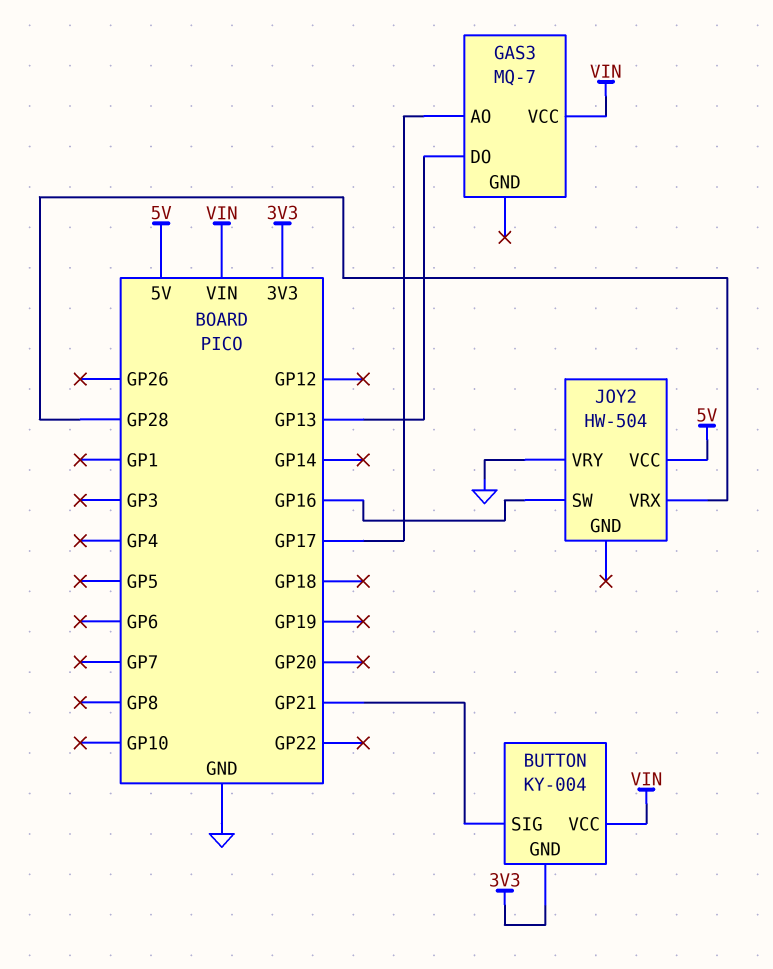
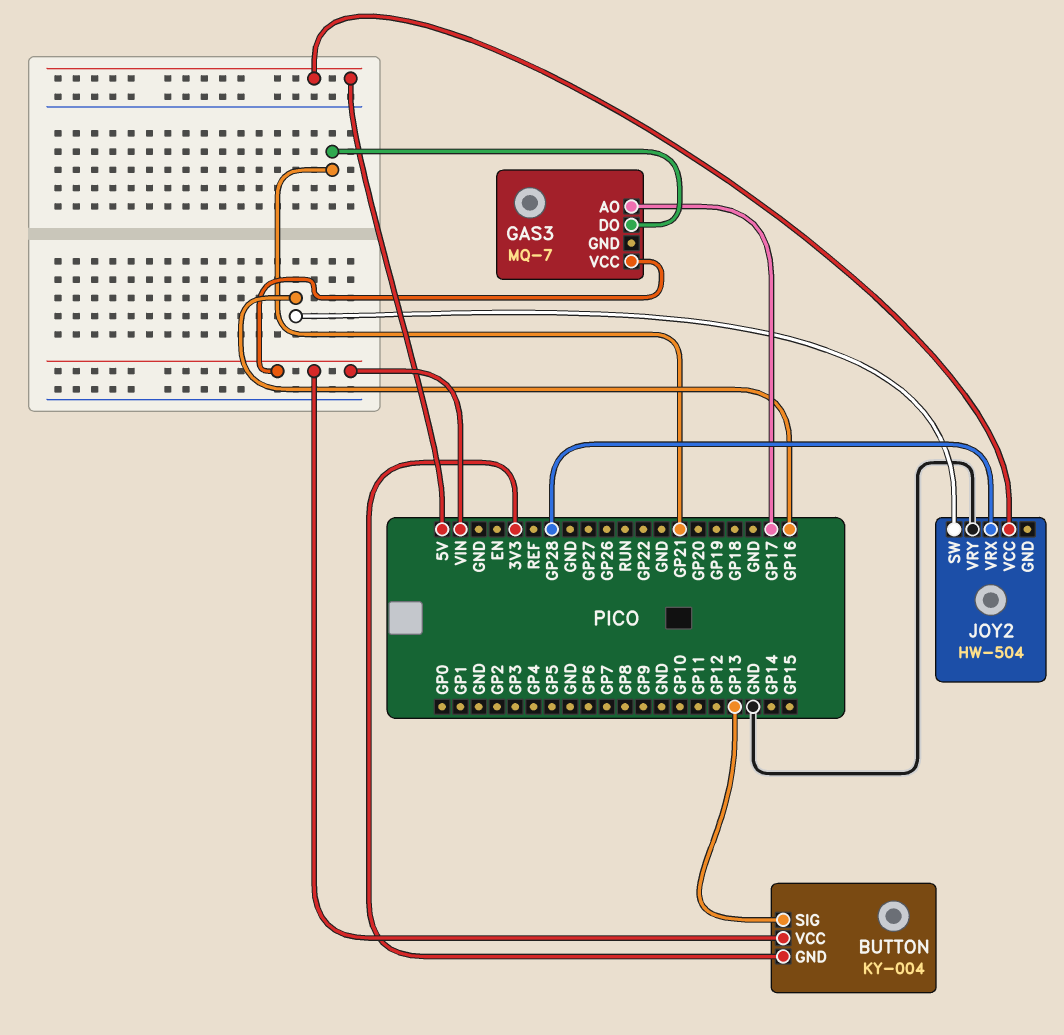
BUTTON pin SIG: GP21 -> GP13
GAS3 pin DO: GP13 -> GP21

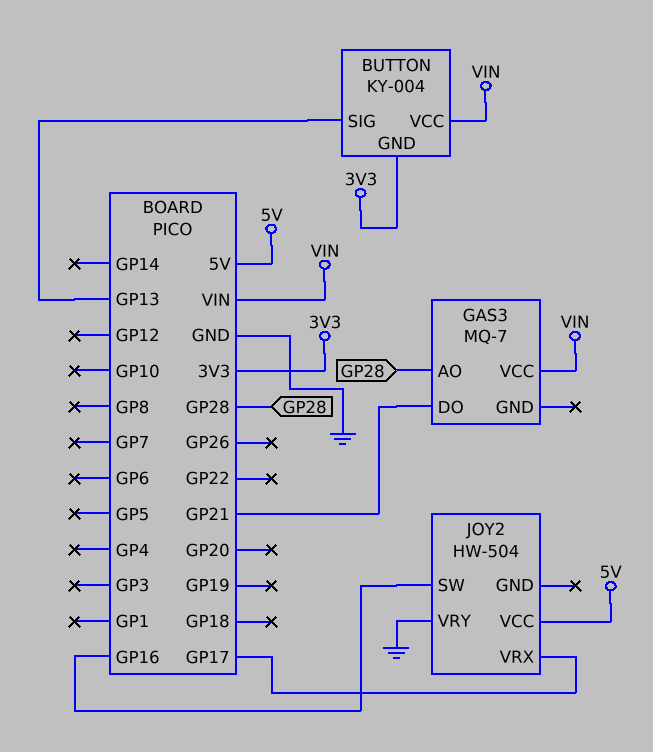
GAS3 pin AO: GP17 -> GP28
JOY2 pin VRX: GP28 -> GP17

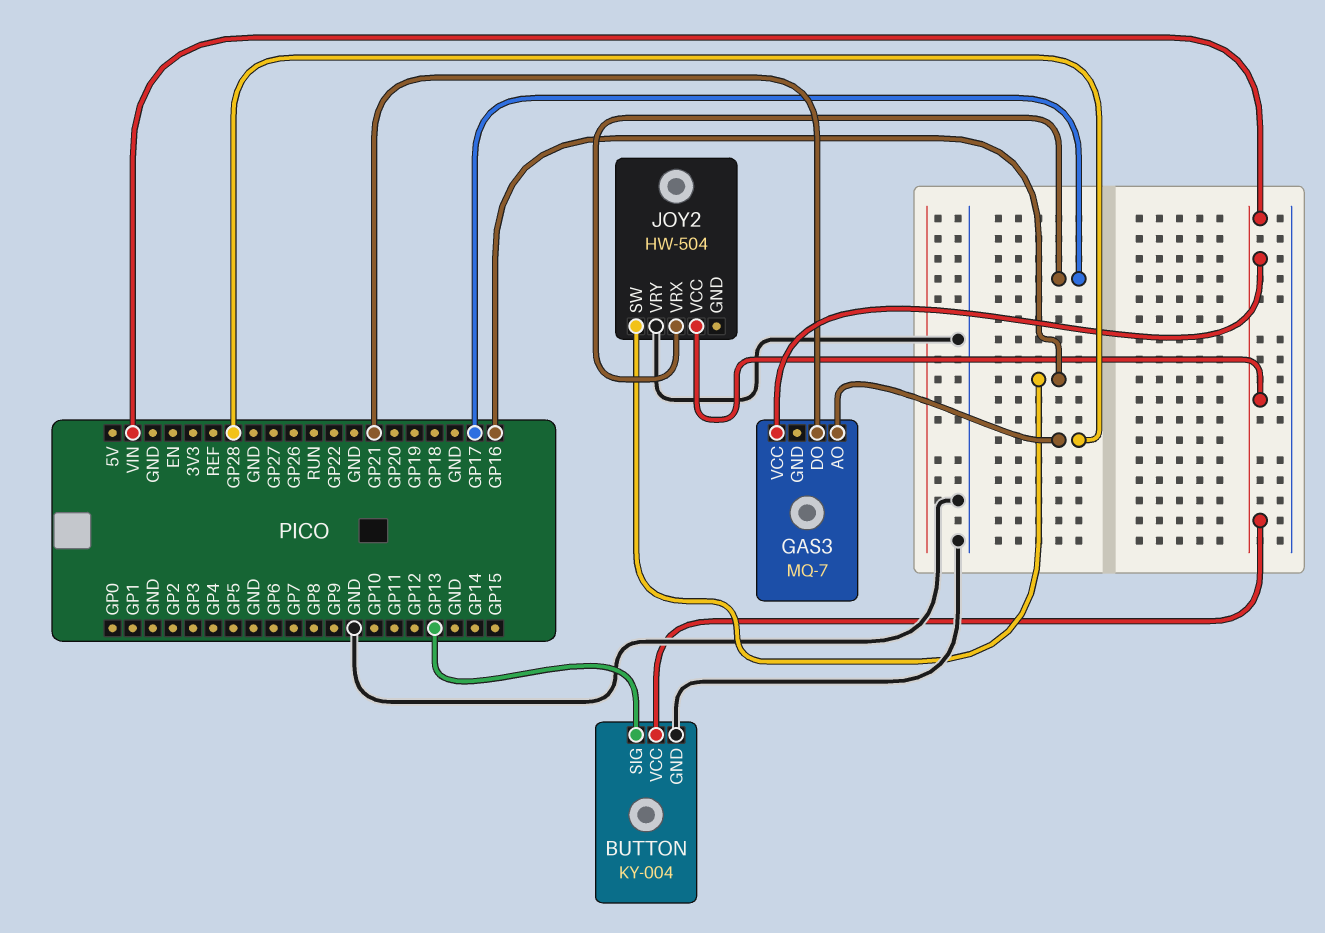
BUTTON pin GND: 3V3 -> GND
JOY2 pin VCC: 5V -> VIN

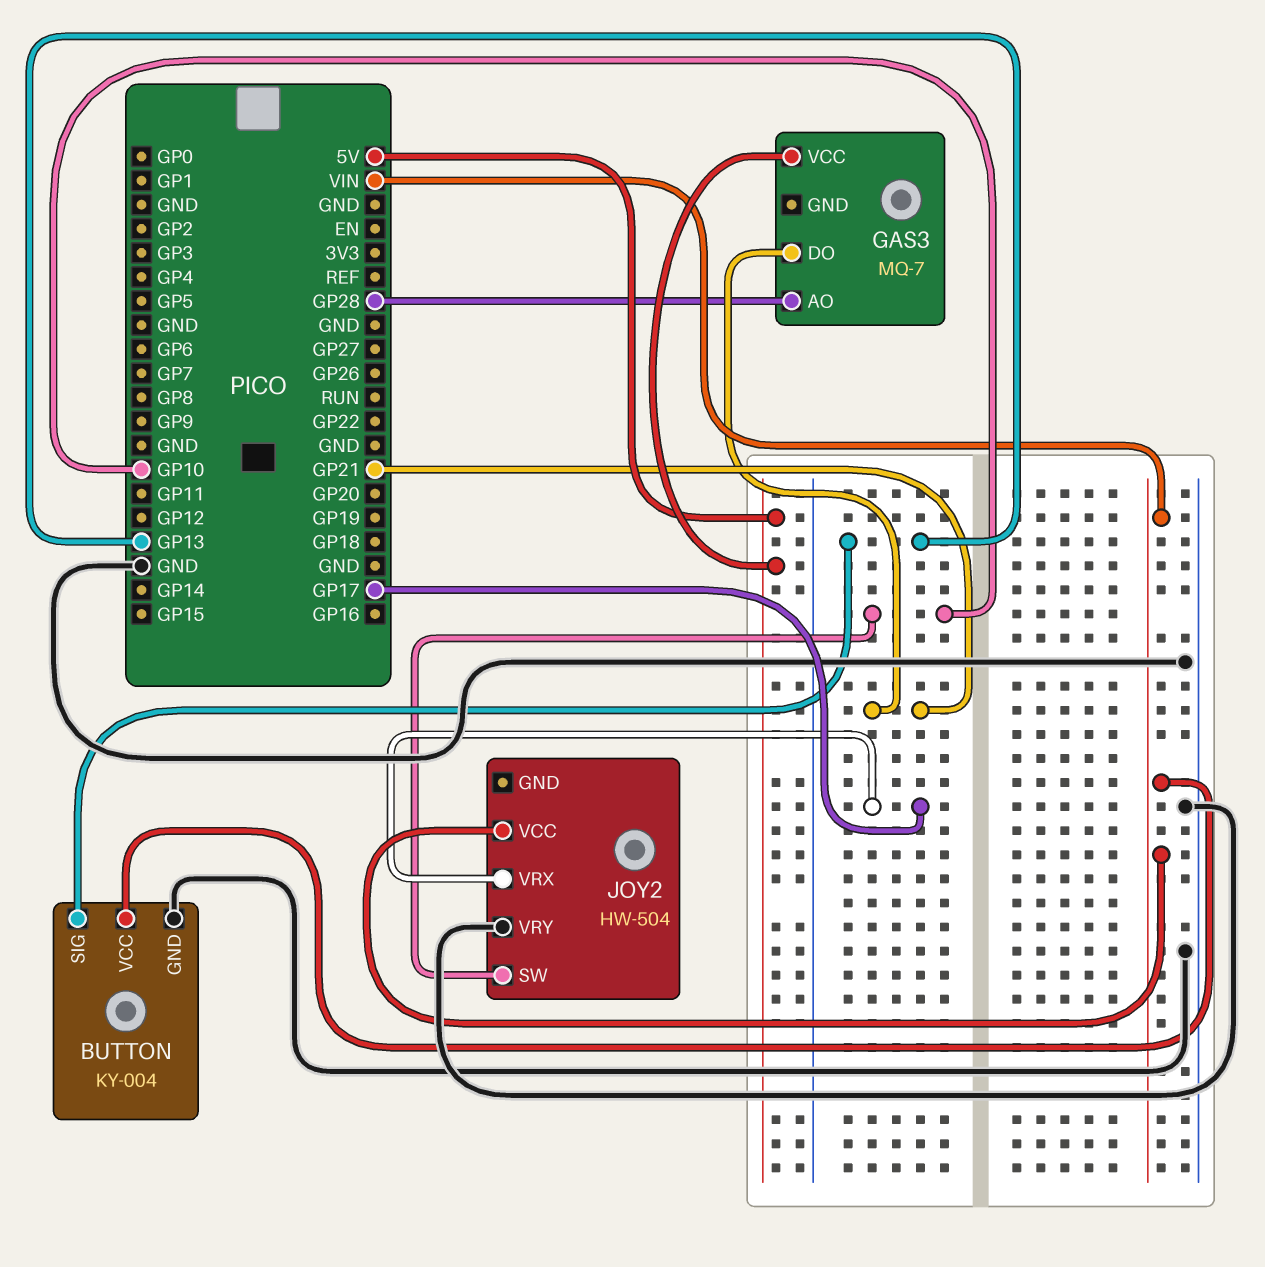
GAS3 pin VCC: VIN -> 5V
JOY2 pin SW: GP16 -> GP10

